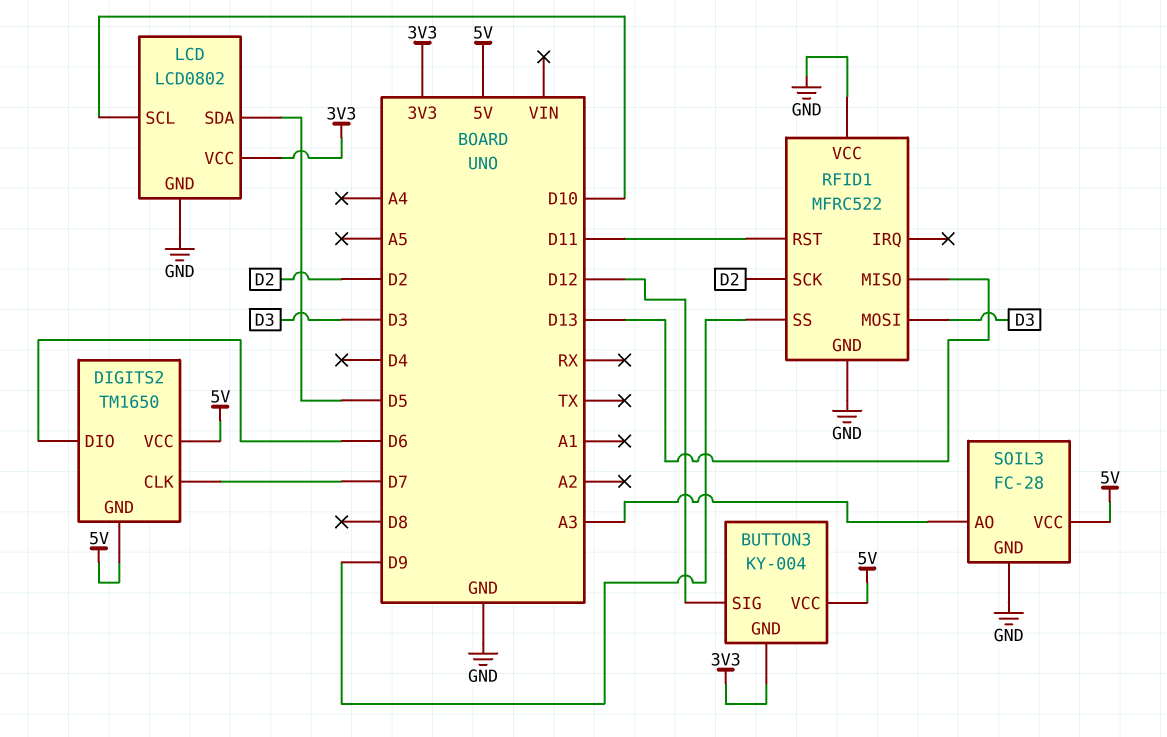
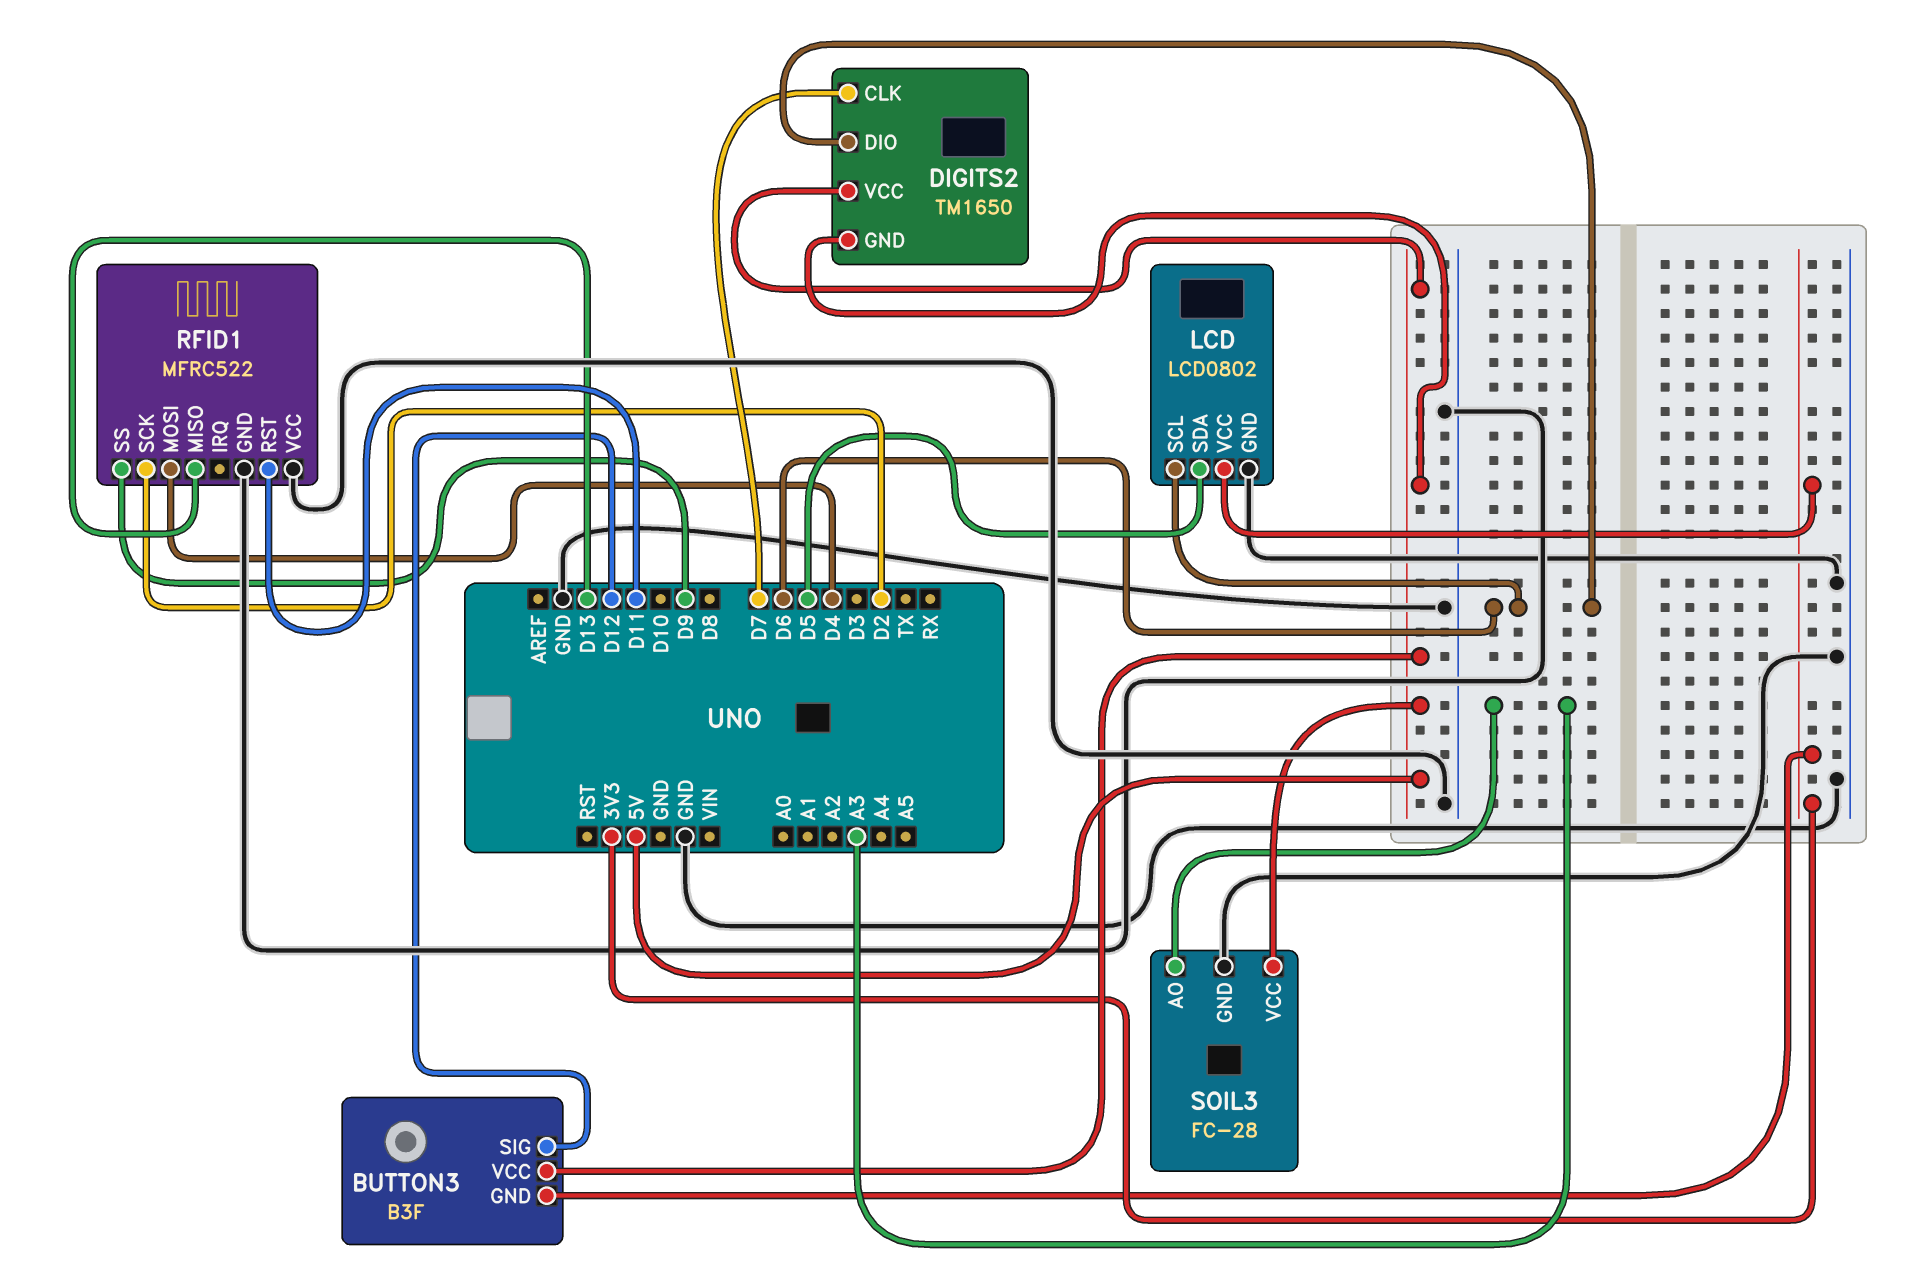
BUTTON3: KY-004 -> B3F
LCD pin SCL: D10 -> D6
RFID1 pin MOSI: D3 -> D4

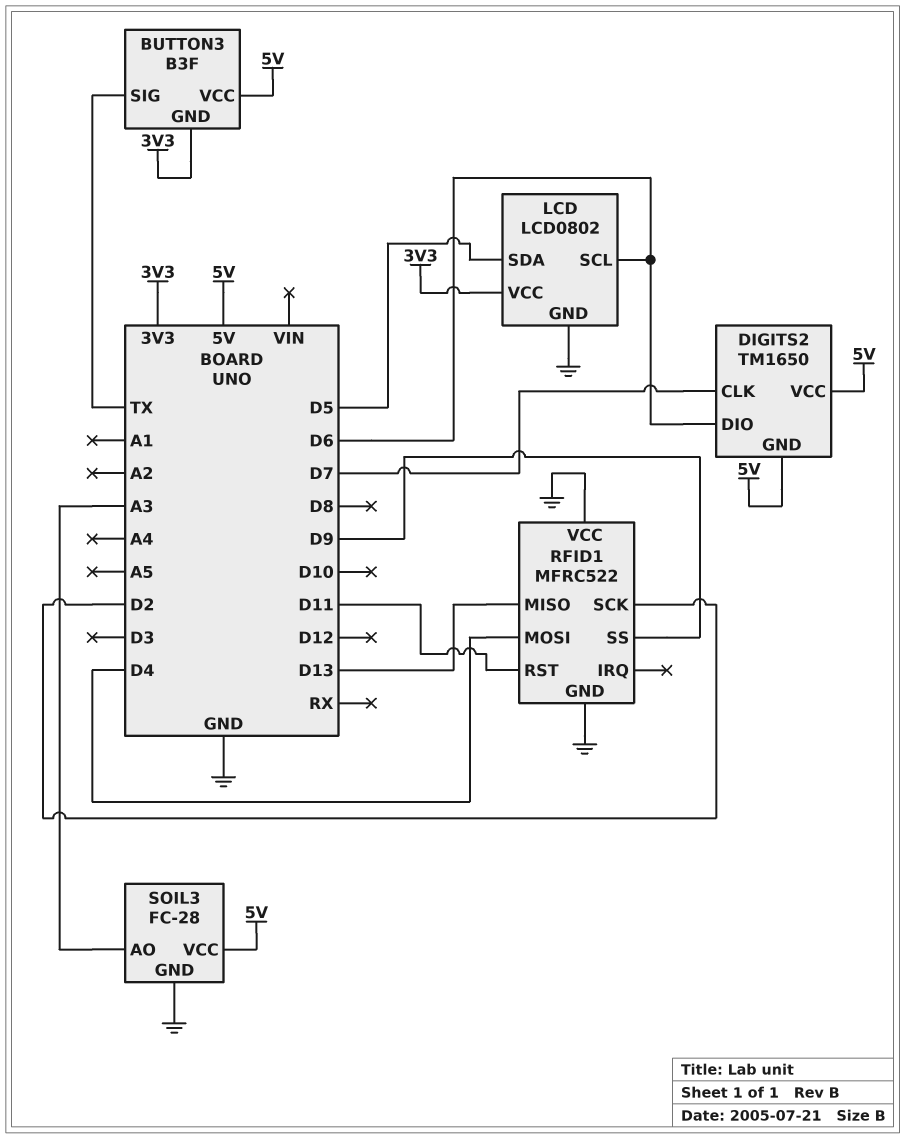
BUTTON3 pin SIG: D12 -> TX

